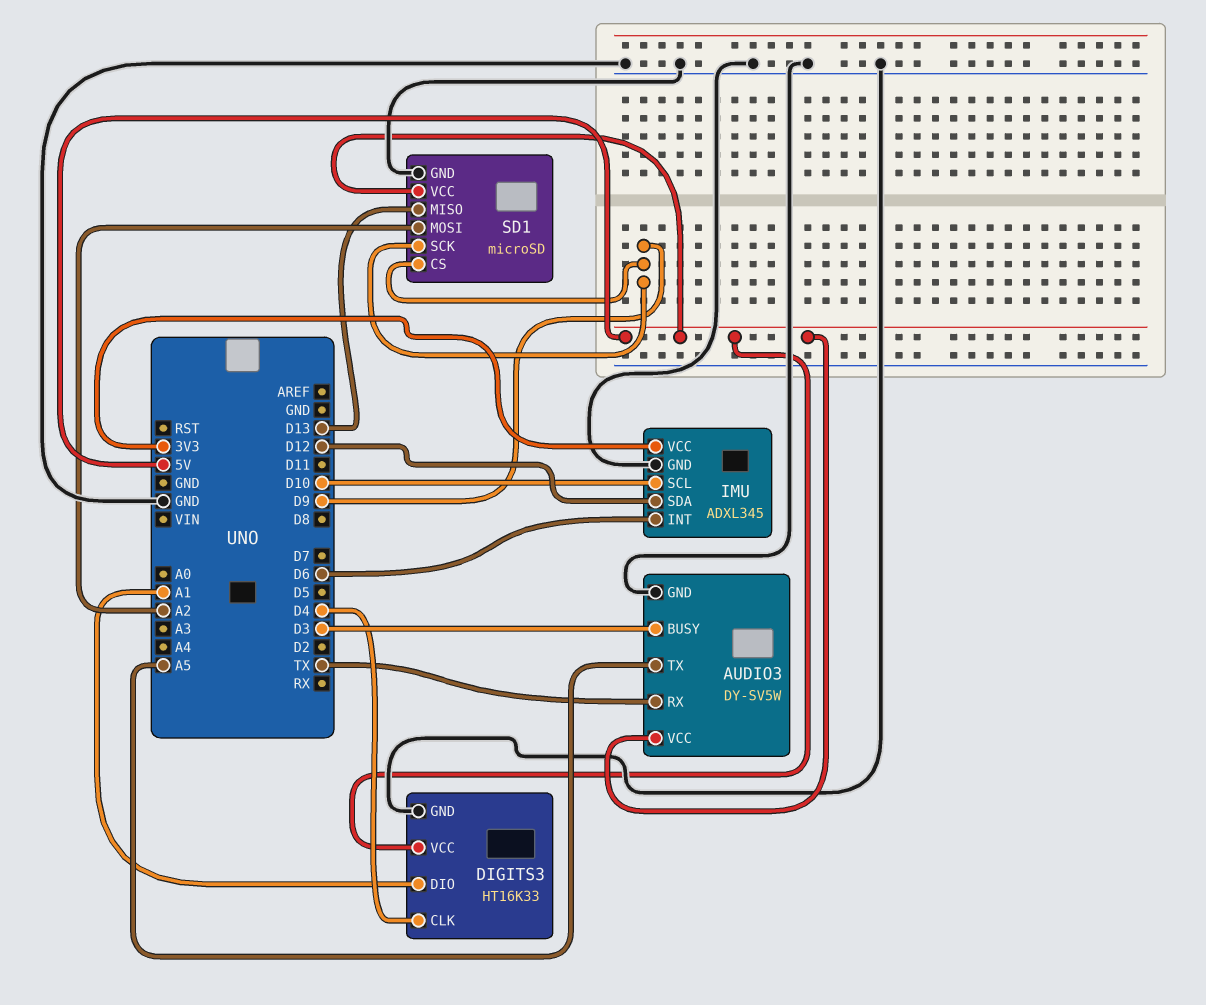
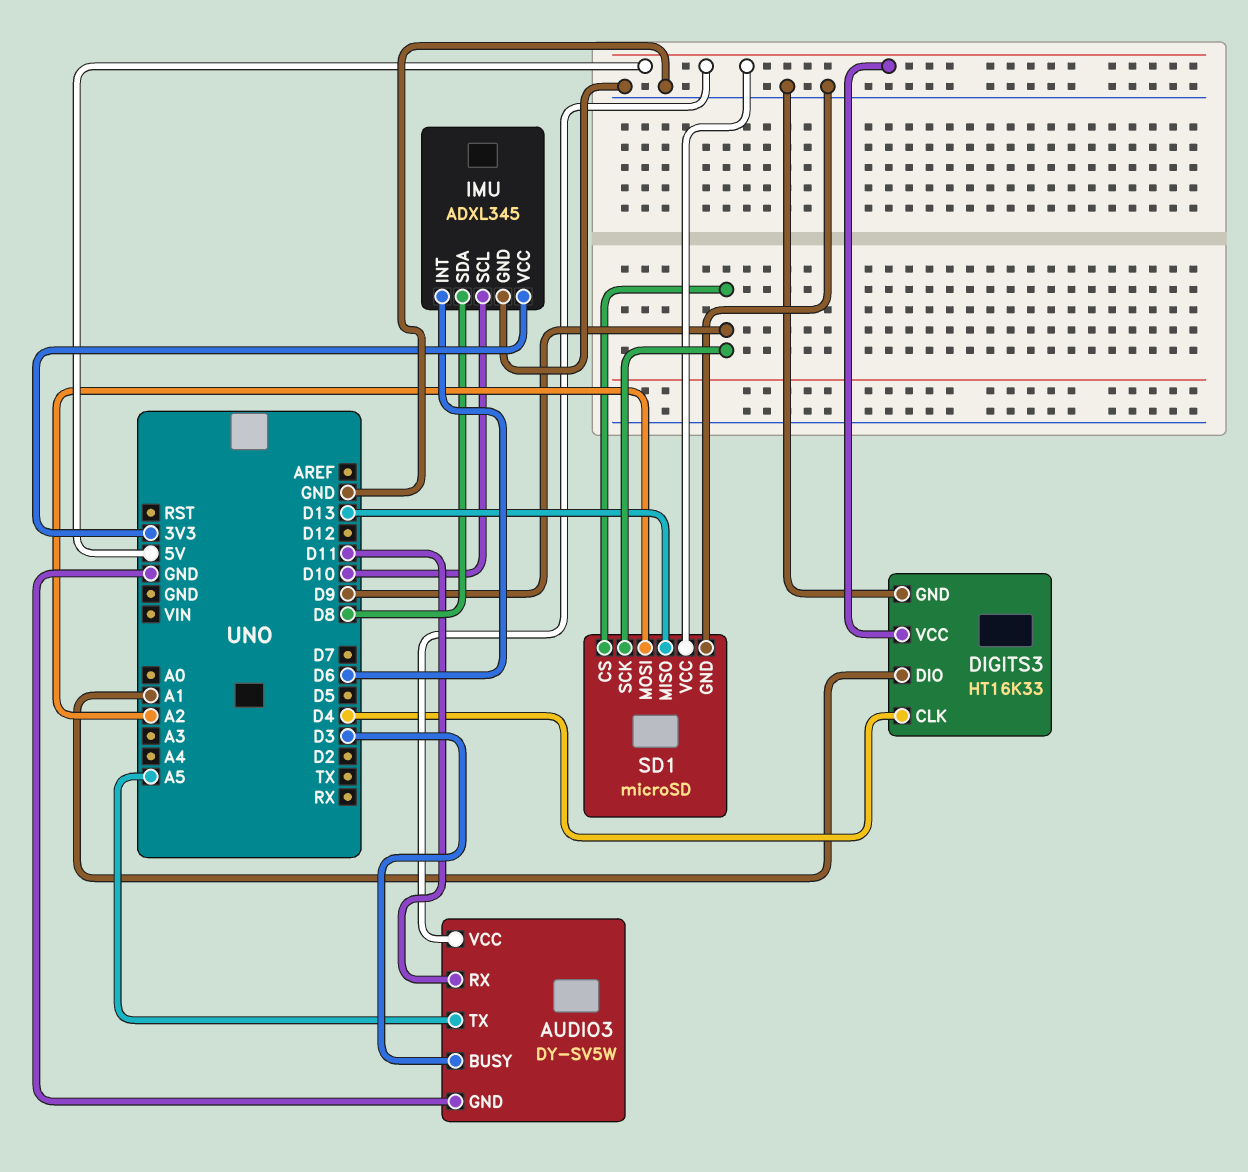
AUDIO3 pin RX: TX -> D11
IMU pin SDA: D12 -> D8

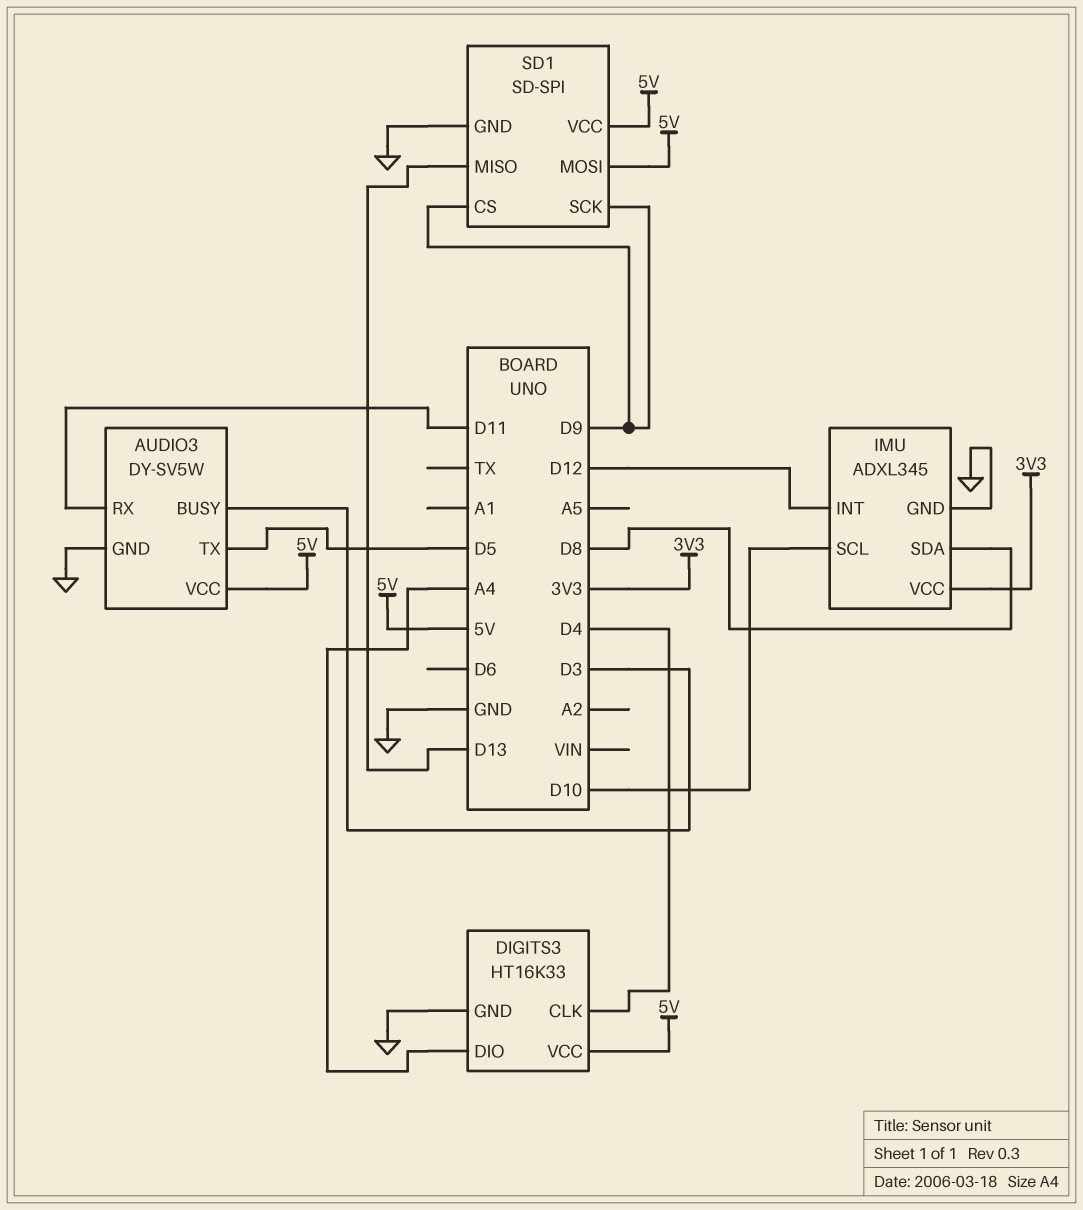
AUDIO3 pin TX: A5 -> D5
DIGITS3 pin DIO: A1 -> A4
IMU pin INT: D6 -> D12
SD1: microSD -> SD-SPI
SD1 pin MOSI: A2 -> 5V

